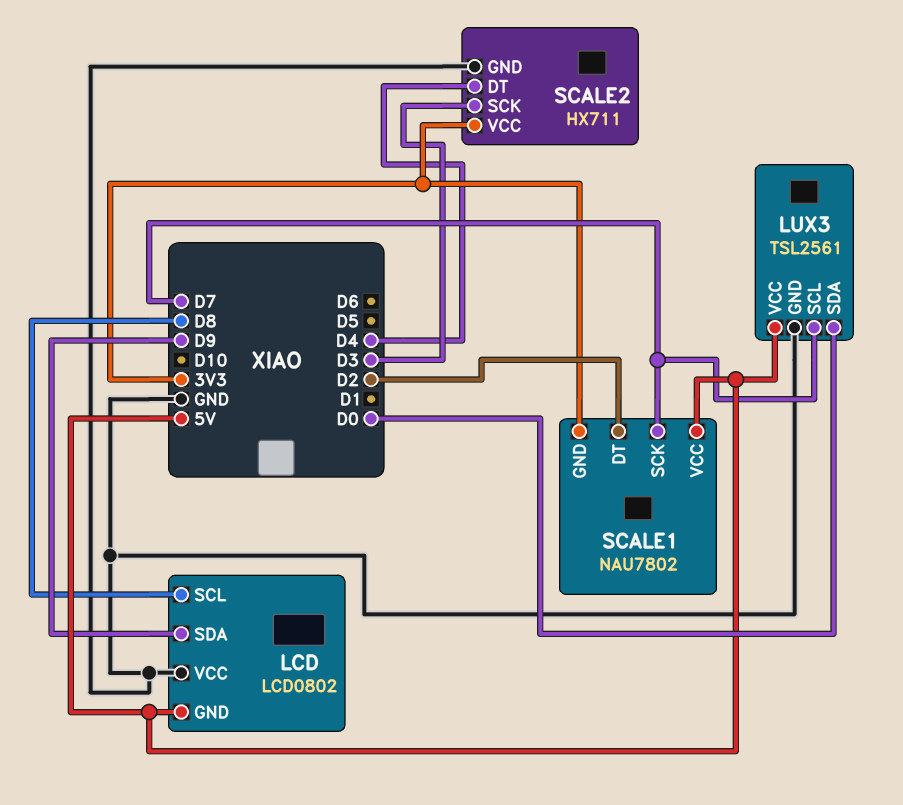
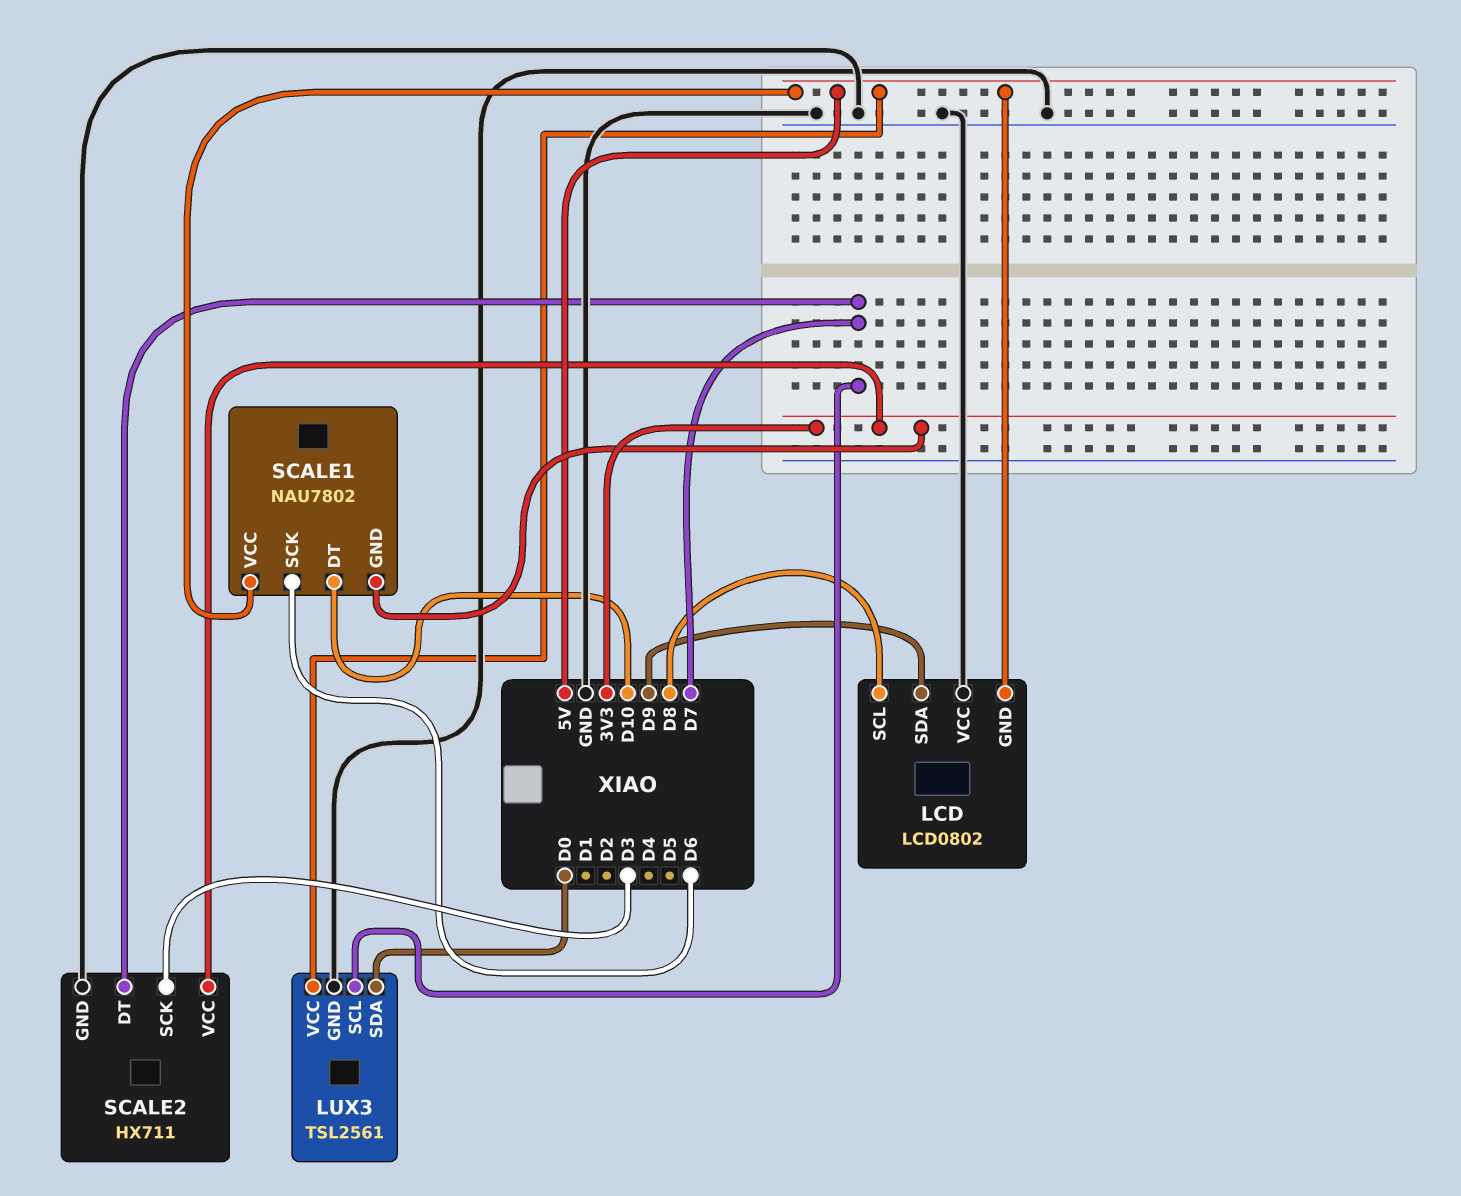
SCALE1 pin DT: D2 -> D10
SCALE1 pin SCK: D7 -> D6
SCALE2 pin DT: D4 -> D7

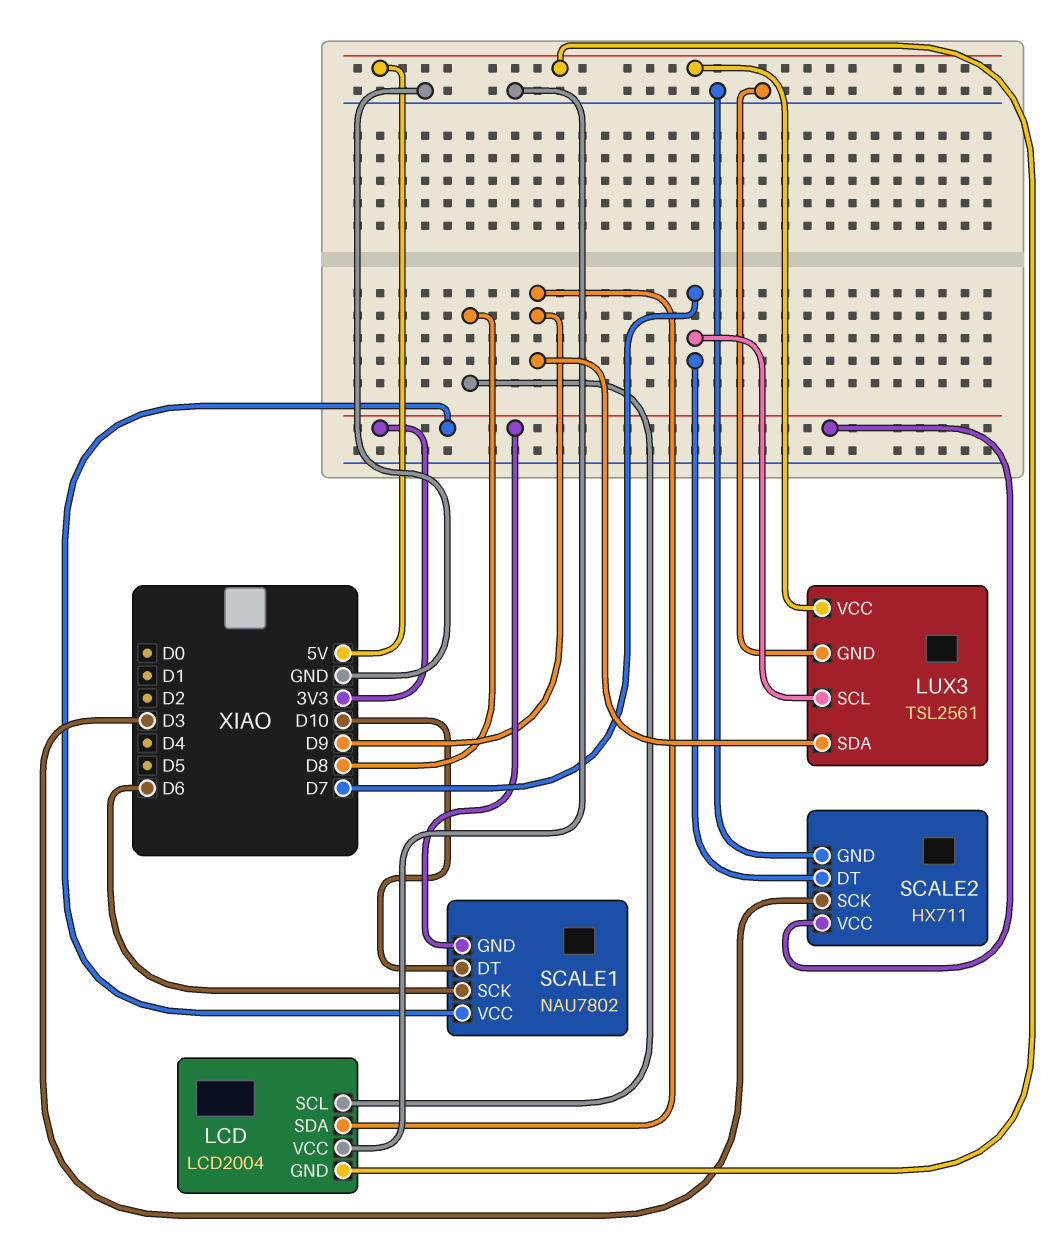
LCD: LCD0802 -> LCD2004
LUX3 pin SDA: D0 -> D9
SCALE1 pin VCC: 5V -> 3V3

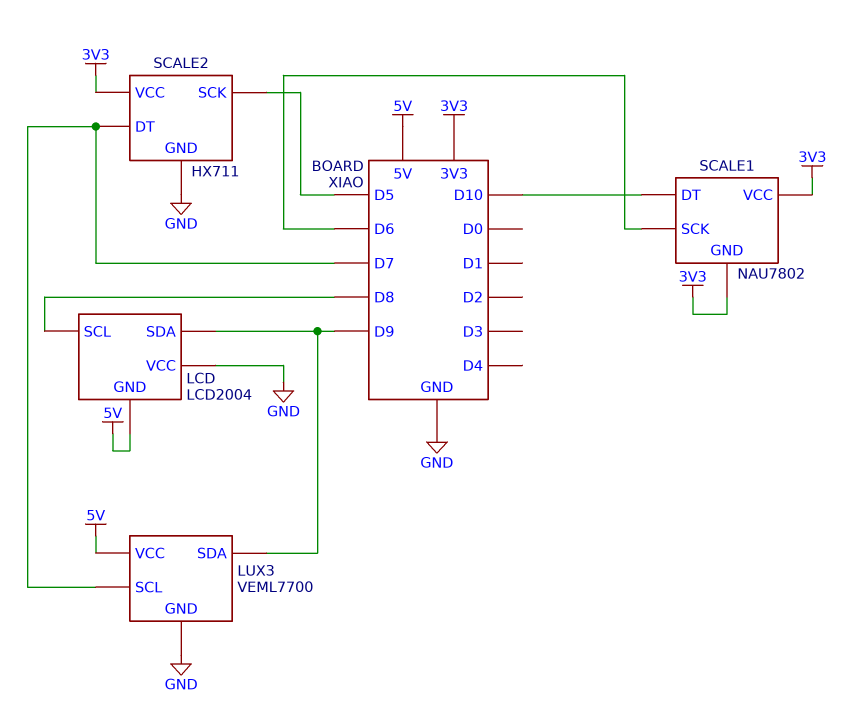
LUX3: TSL2561 -> VEML7700
SCALE2 pin SCK: D3 -> D5

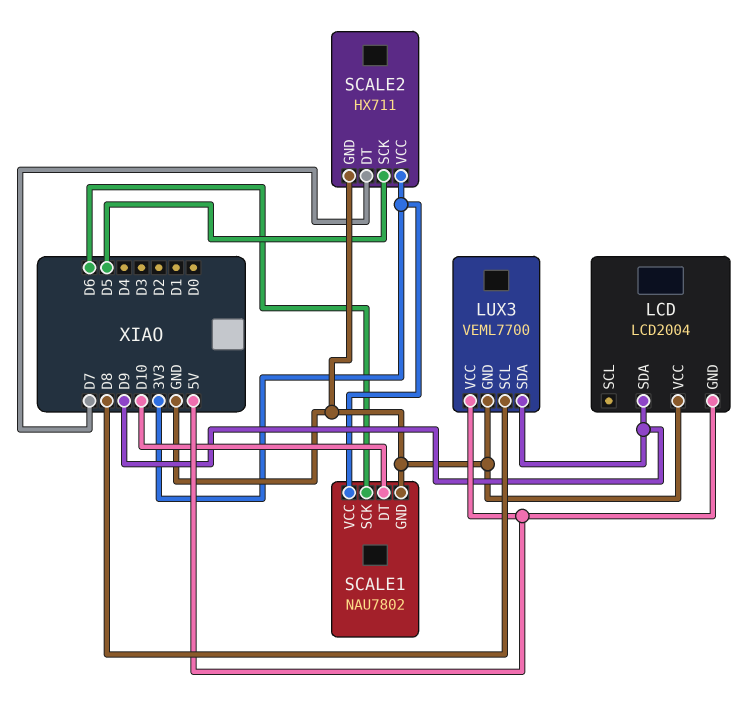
LCD pin SCL: D8 -> none
LUX3 pin SCL: D7 -> D8
SCALE1 pin GND: 3V3 -> GND

